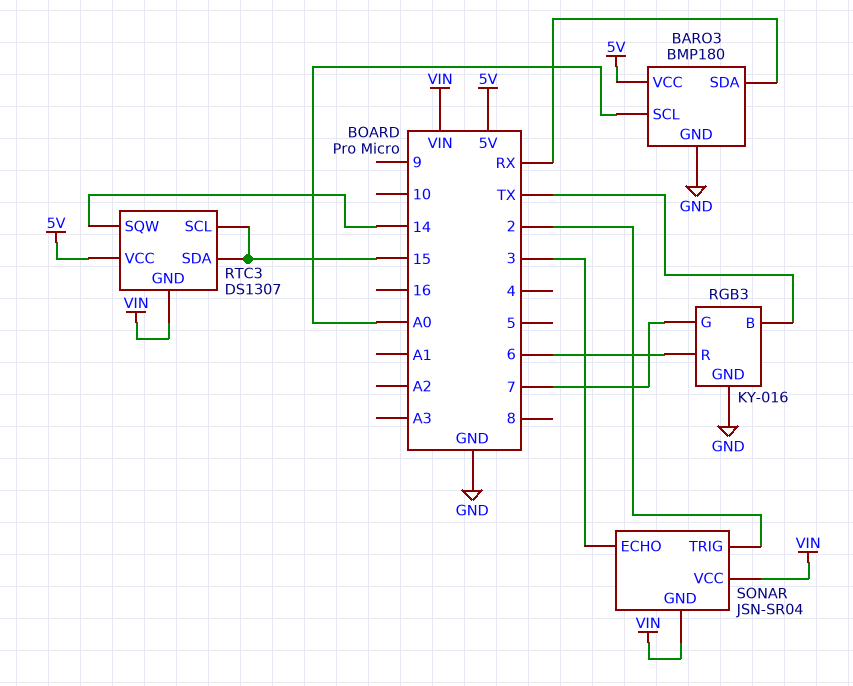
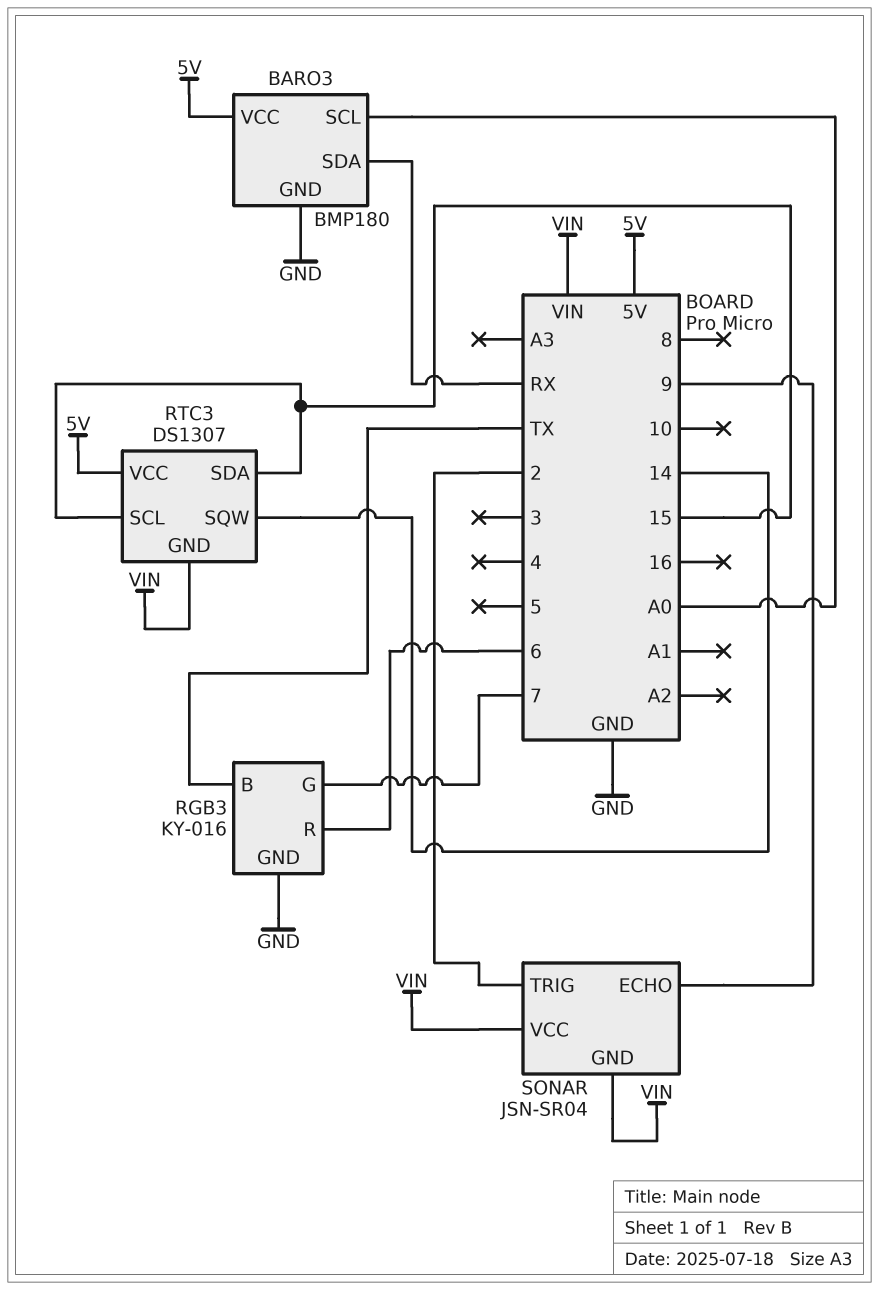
SONAR pin ECHO: 3 -> 9

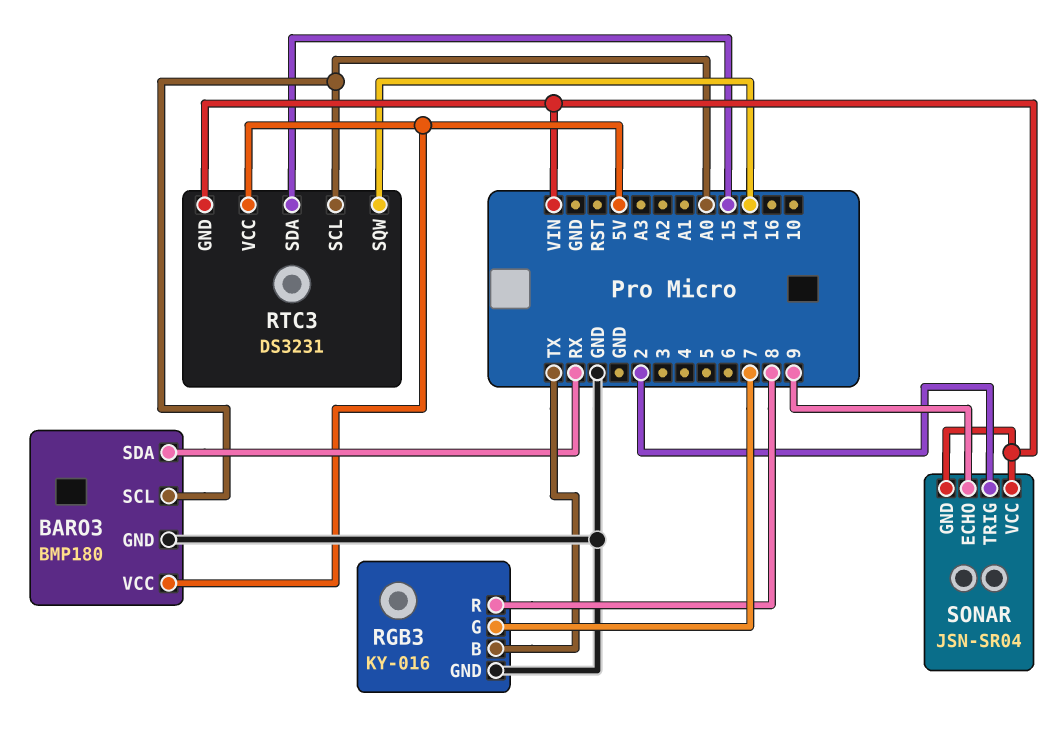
RGB3 pin R: 6 -> 8
RTC3: DS1307 -> DS3231
RTC3 pin SCL: 15 -> A0

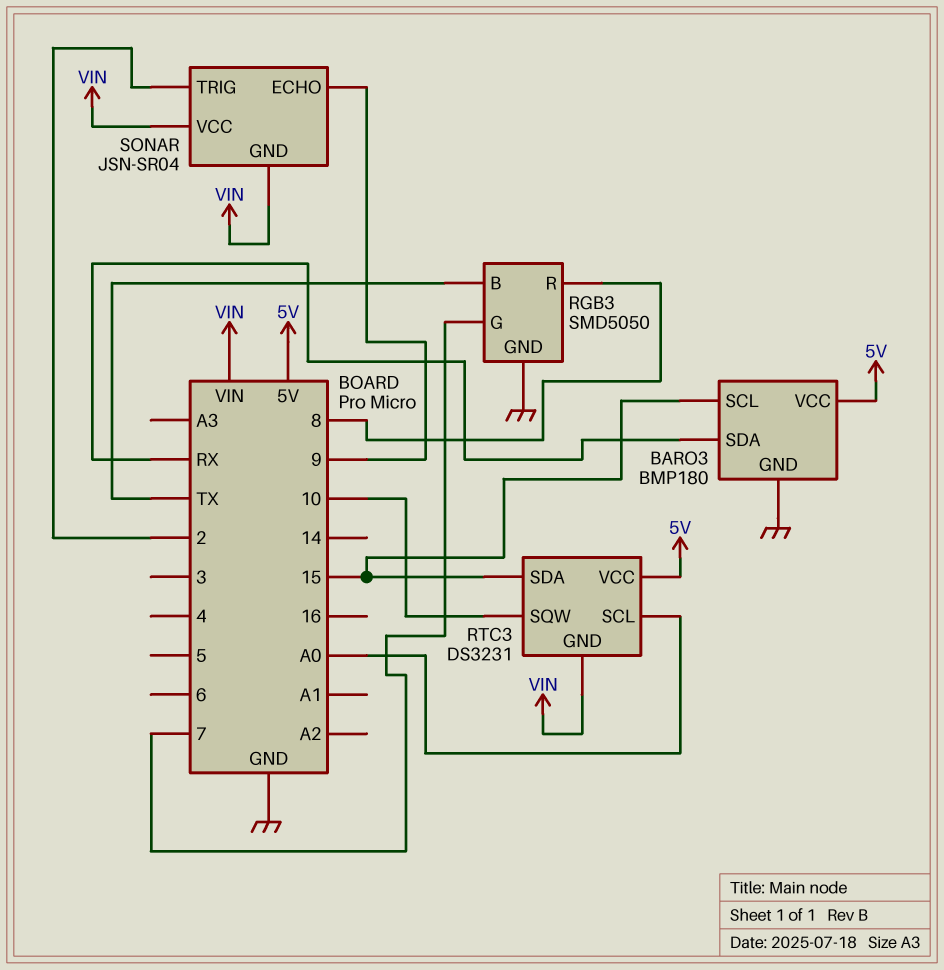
BARO3 pin SCL: A0 -> 15
RGB3: KY-016 -> SMD5050
RTC3 pin SQW: 14 -> 10

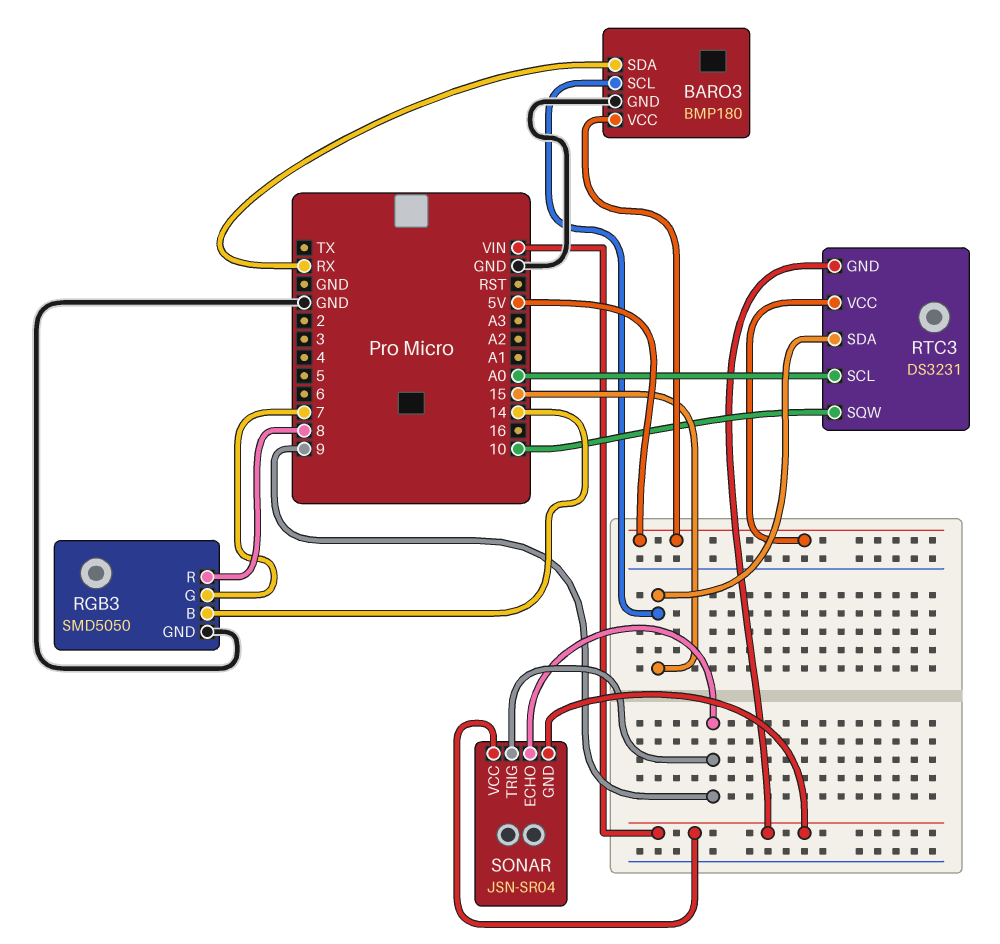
RGB3 pin B: TX -> 14
SONAR pin TRIG: 2 -> 9

